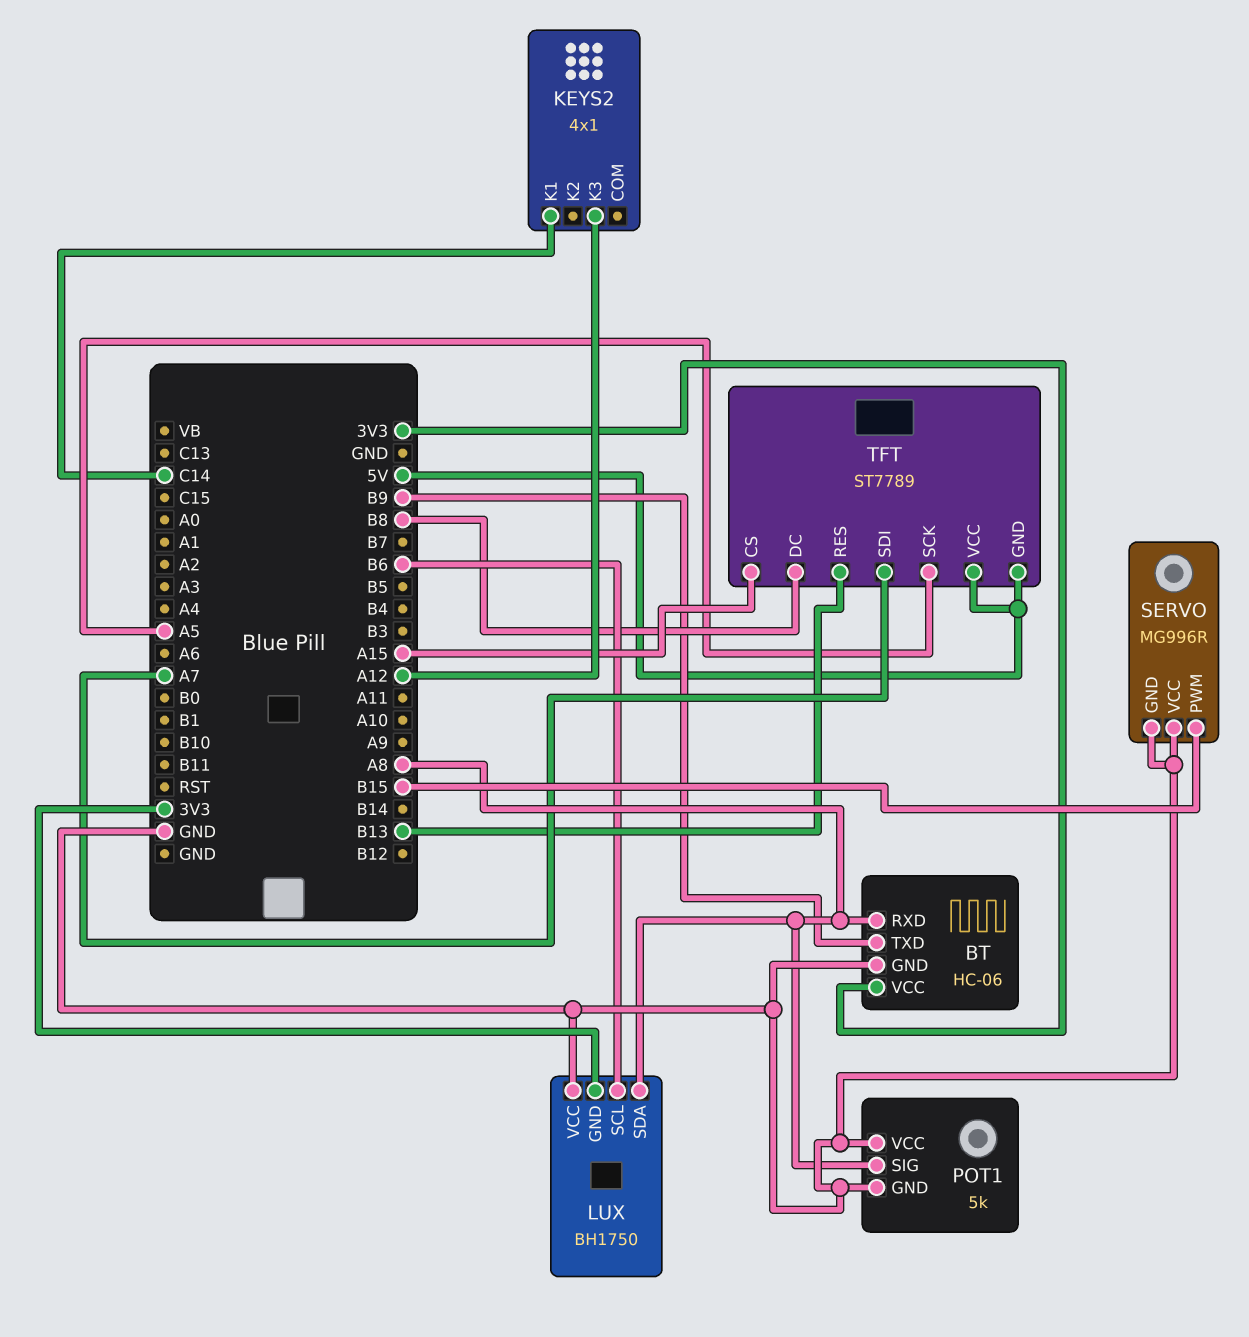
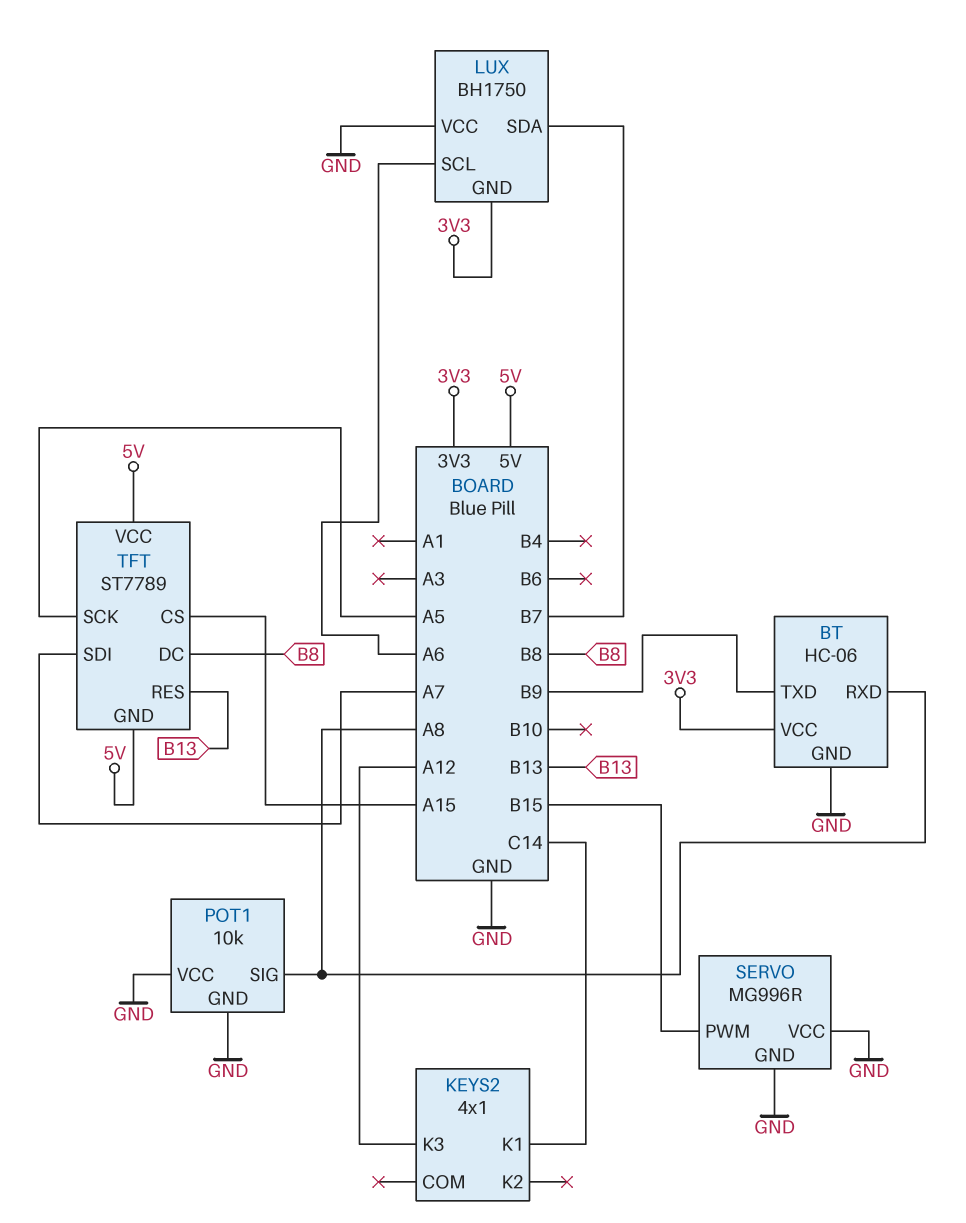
LUX pin SCL: B6 -> A6
LUX pin SDA: A8 -> B7
POT1: 5k -> 10k

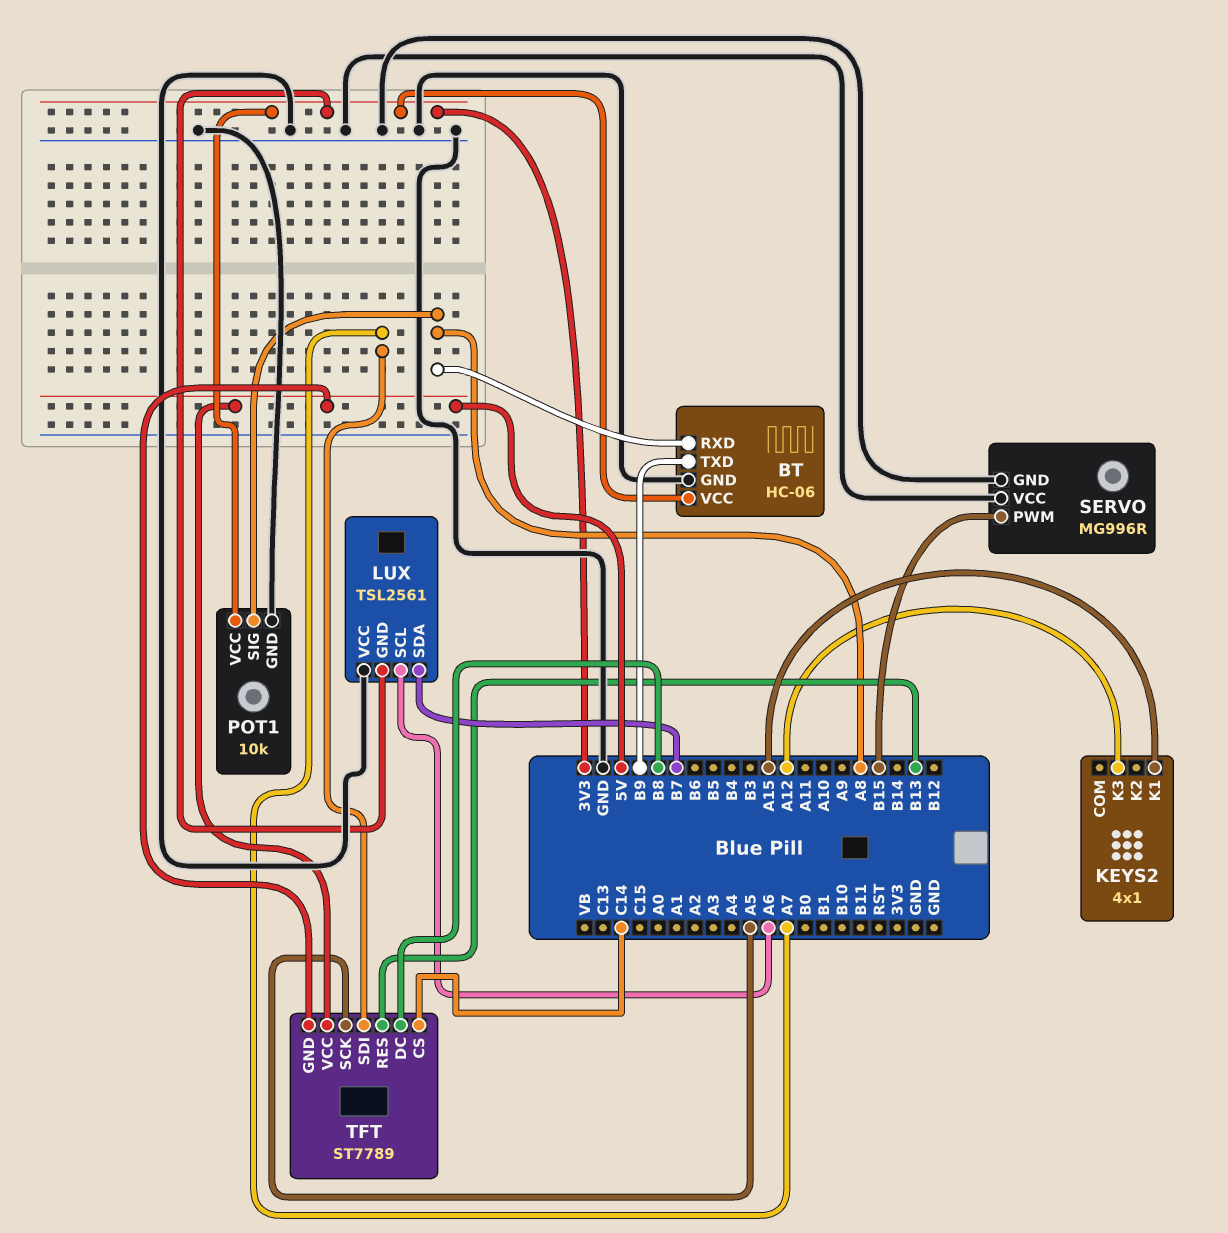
KEYS2 pin K1: C14 -> A15
LUX: BH1750 -> TSL2561
POT1 pin VCC: GND -> 3V3
TFT pin CS: A15 -> C14

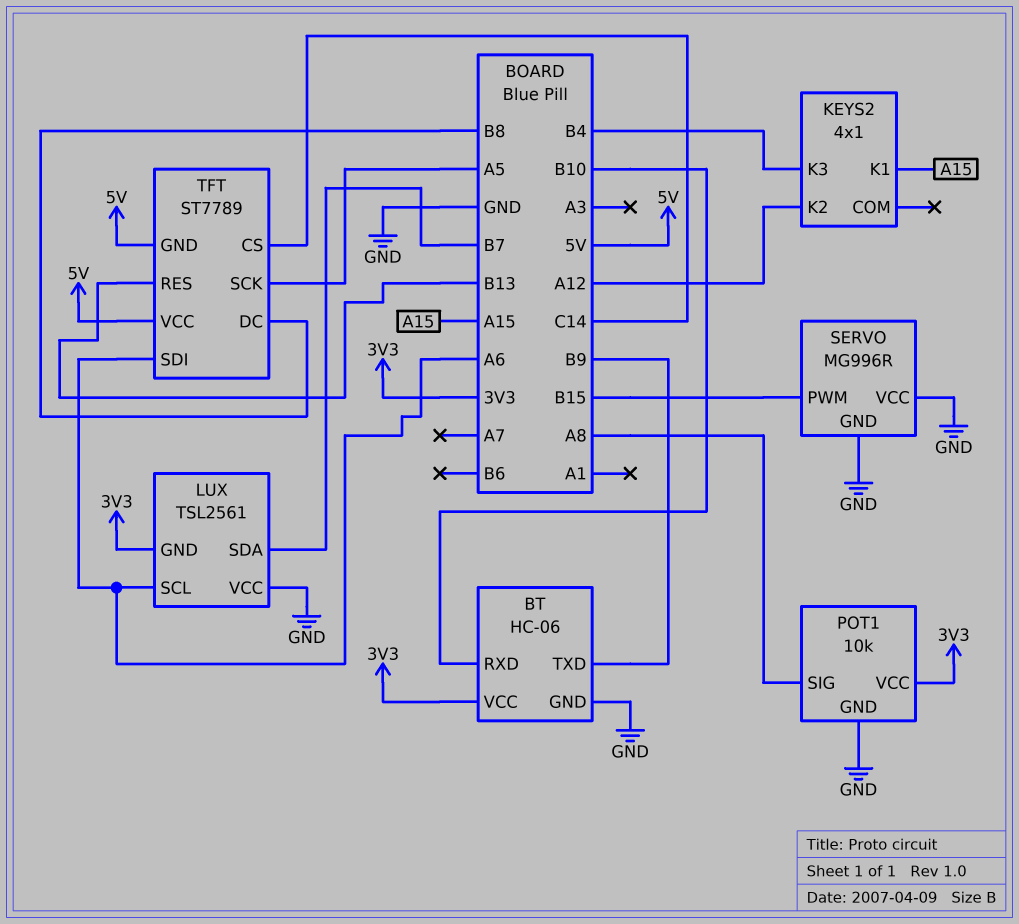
BT pin RXD: A8 -> B10
KEYS2 pin K2: none -> A12
KEYS2 pin K3: A12 -> B4
TFT pin SDI: A7 -> A6

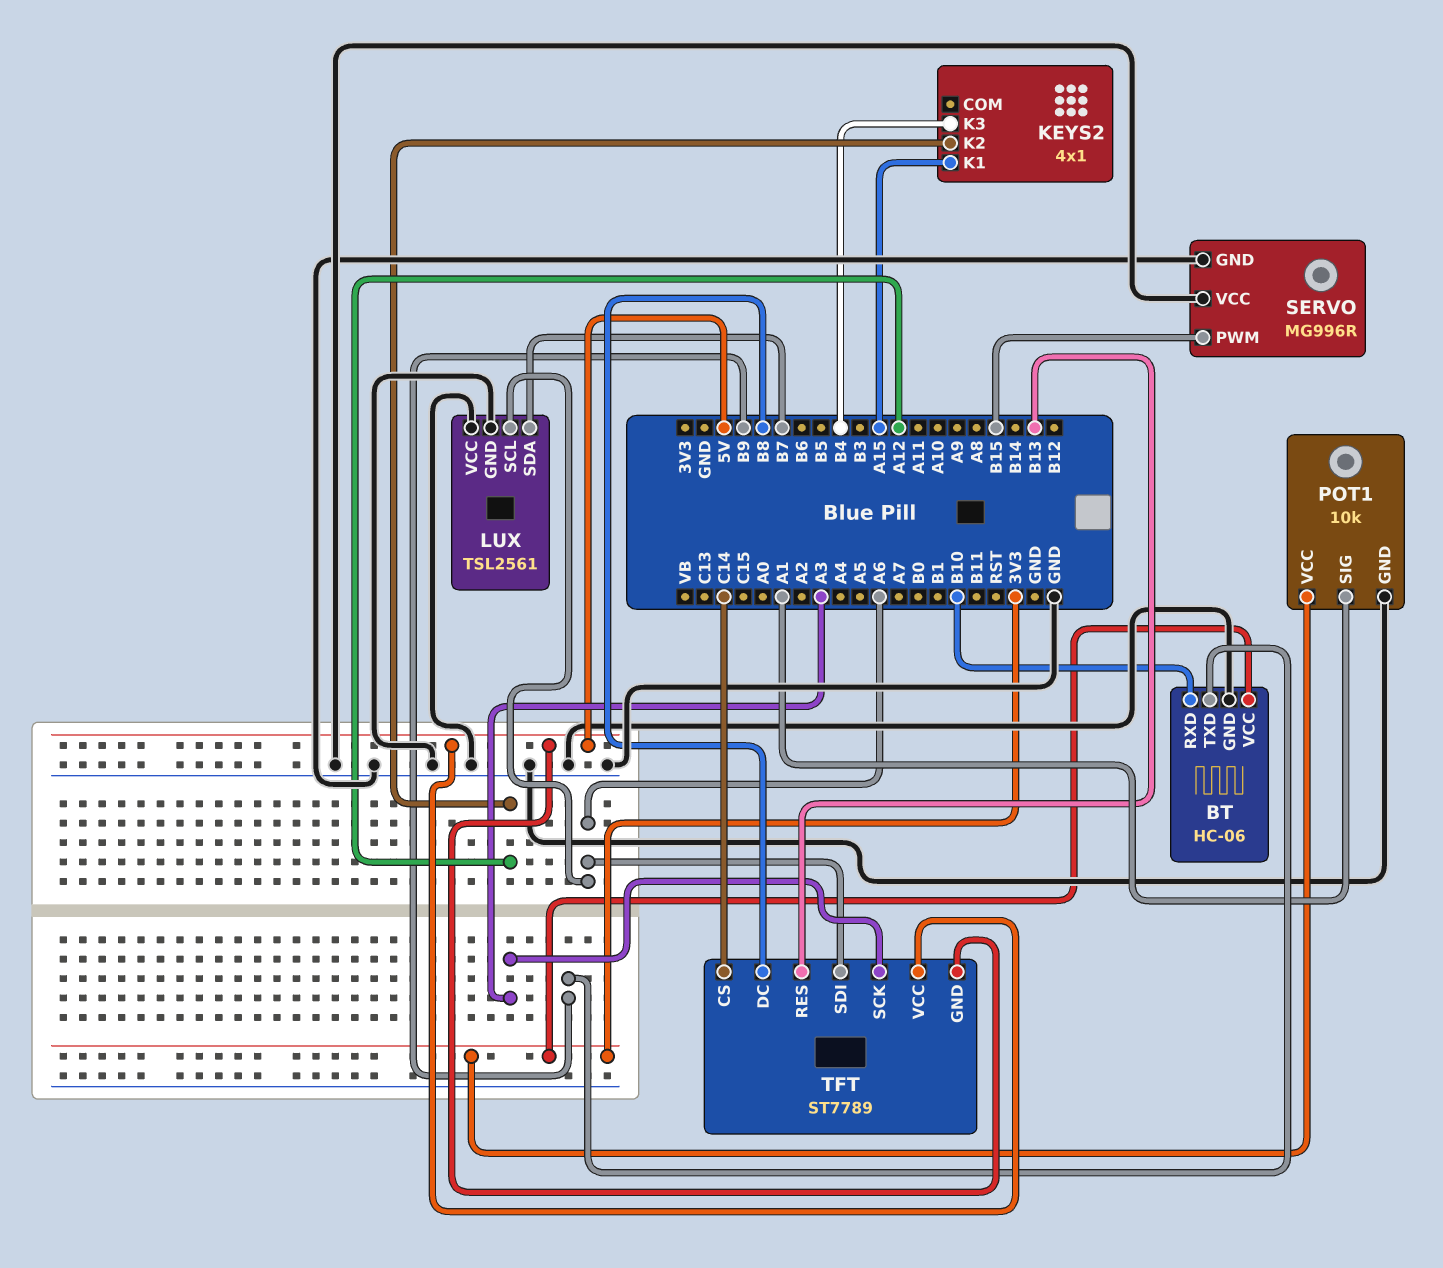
LUX pin GND: 3V3 -> GND
POT1 pin SIG: A8 -> A1
TFT pin SCK: A5 -> A3

